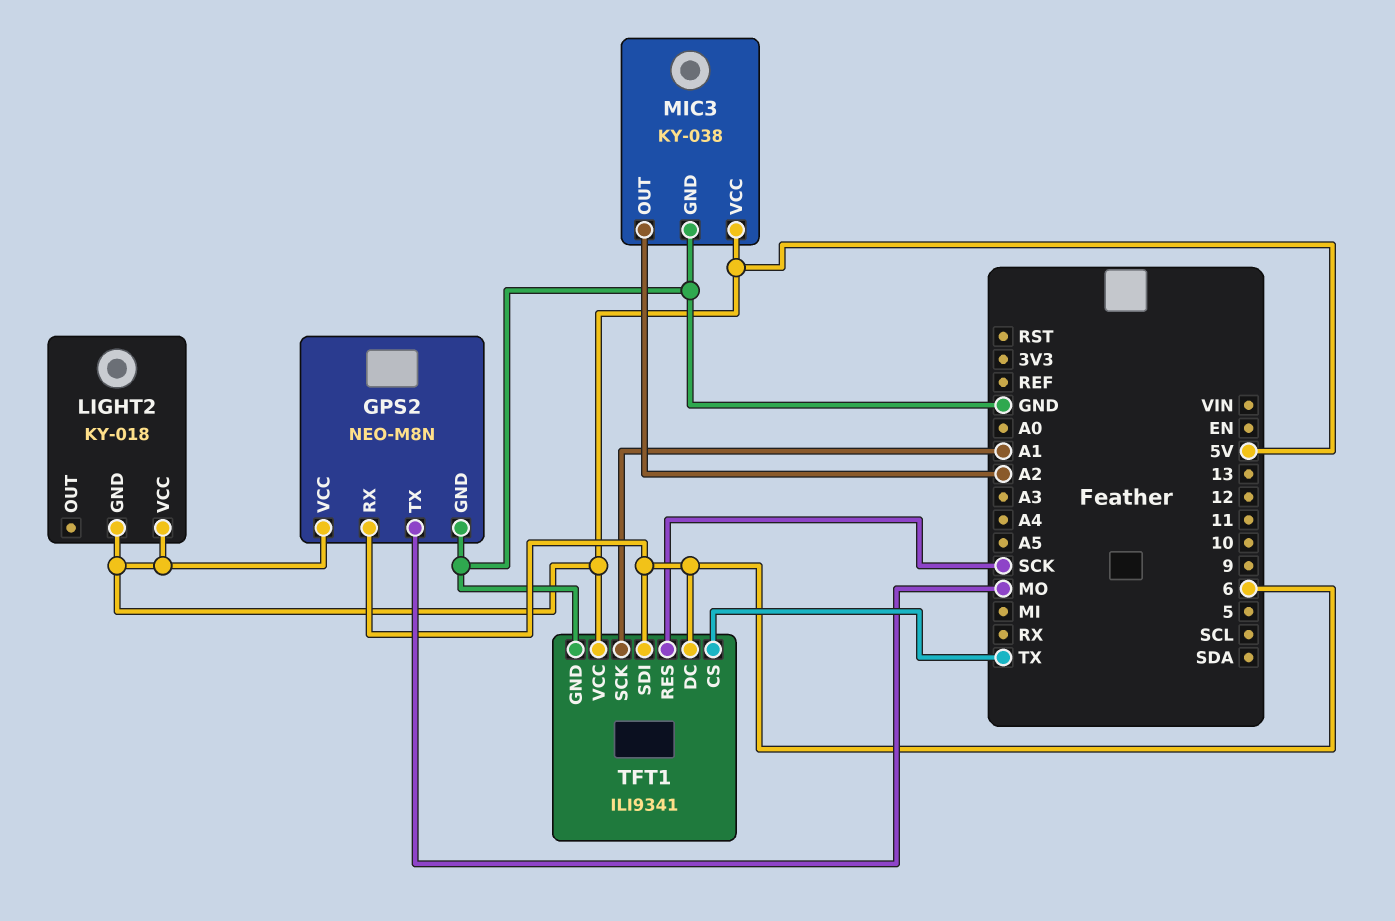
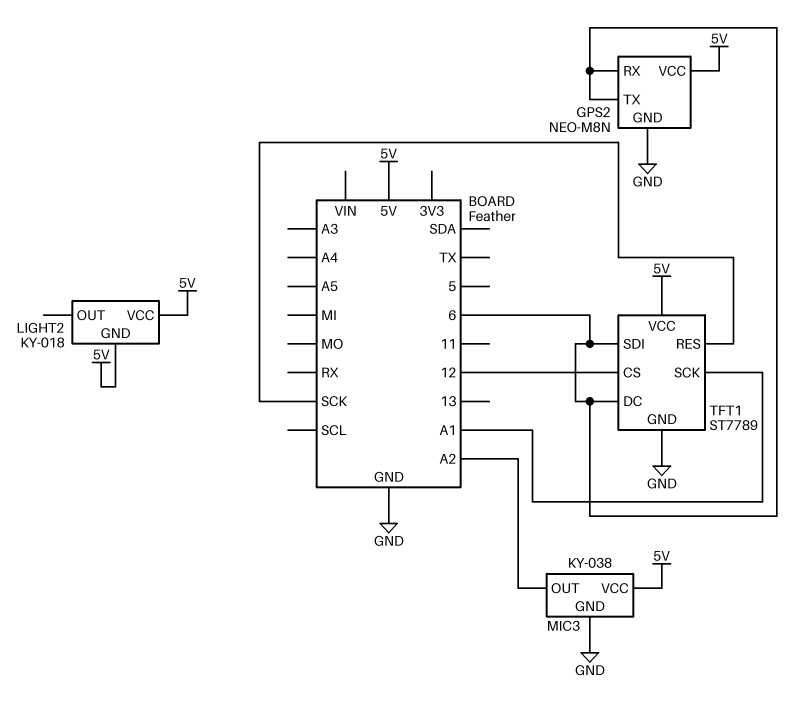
GPS2 pin TX: MO -> 6
TFT1: ILI9341 -> ST7789
TFT1 pin CS: TX -> 12

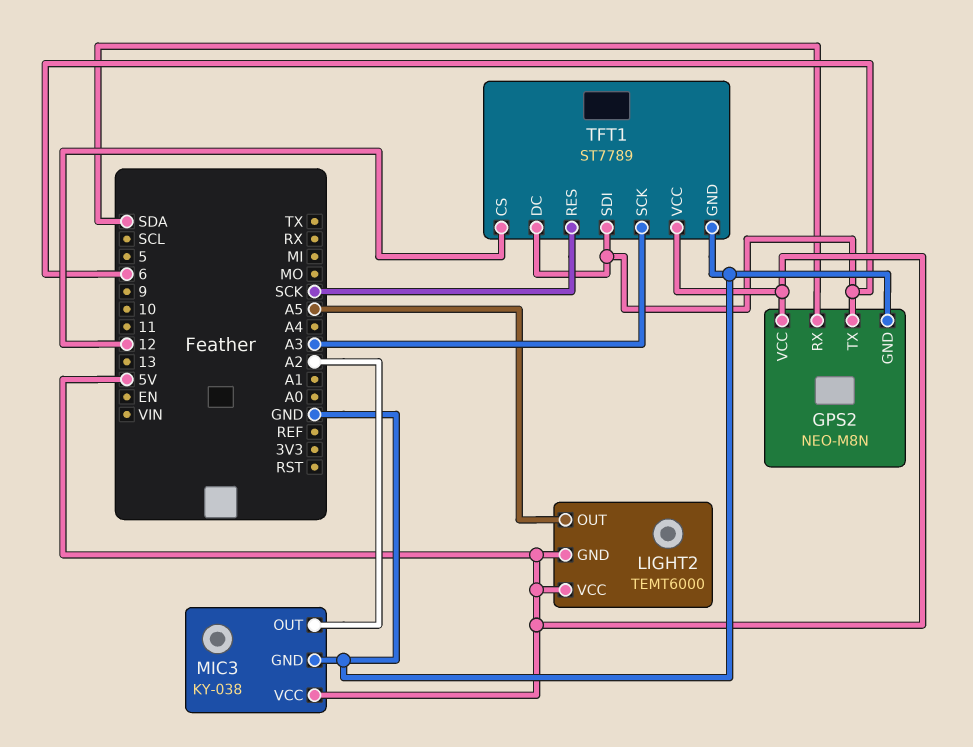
GPS2 pin RX: 6 -> SDA
LIGHT2: KY-018 -> TEMT6000
LIGHT2 pin OUT: none -> A5
TFT1 pin SCK: A1 -> A3

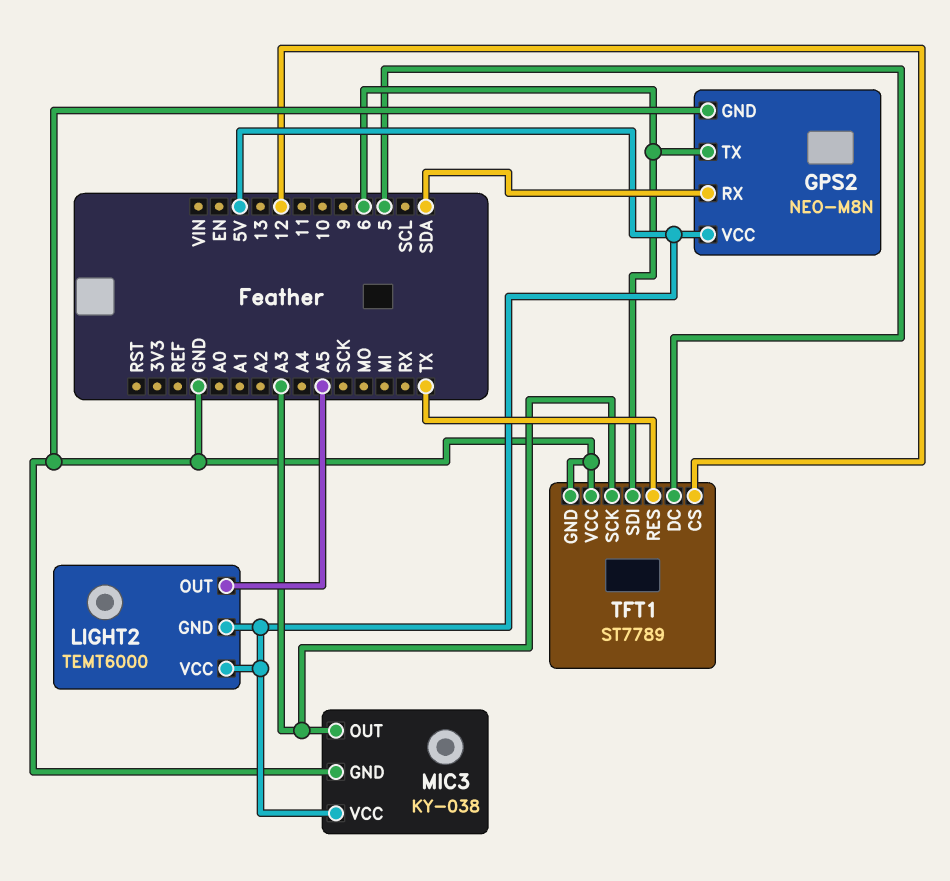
MIC3 pin OUT: A2 -> A3
TFT1 pin DC: 6 -> 5
TFT1 pin RES: SCK -> TX
TFT1 pin VCC: 5V -> GND

